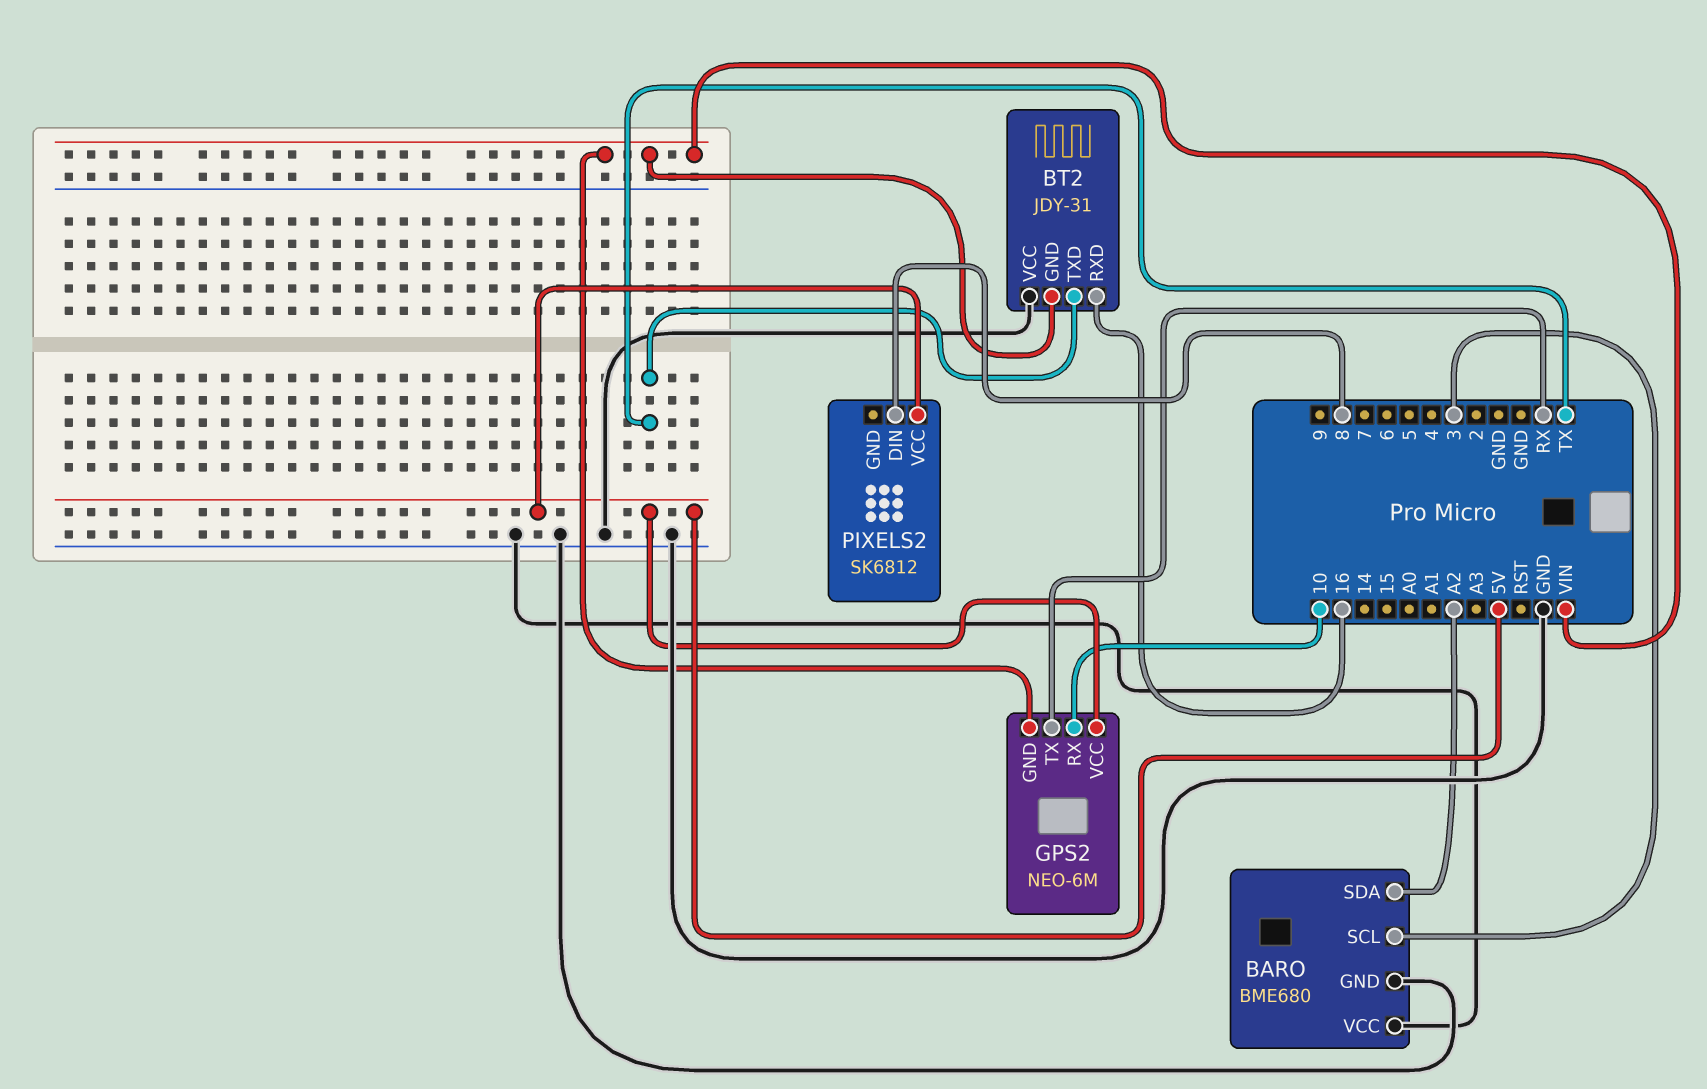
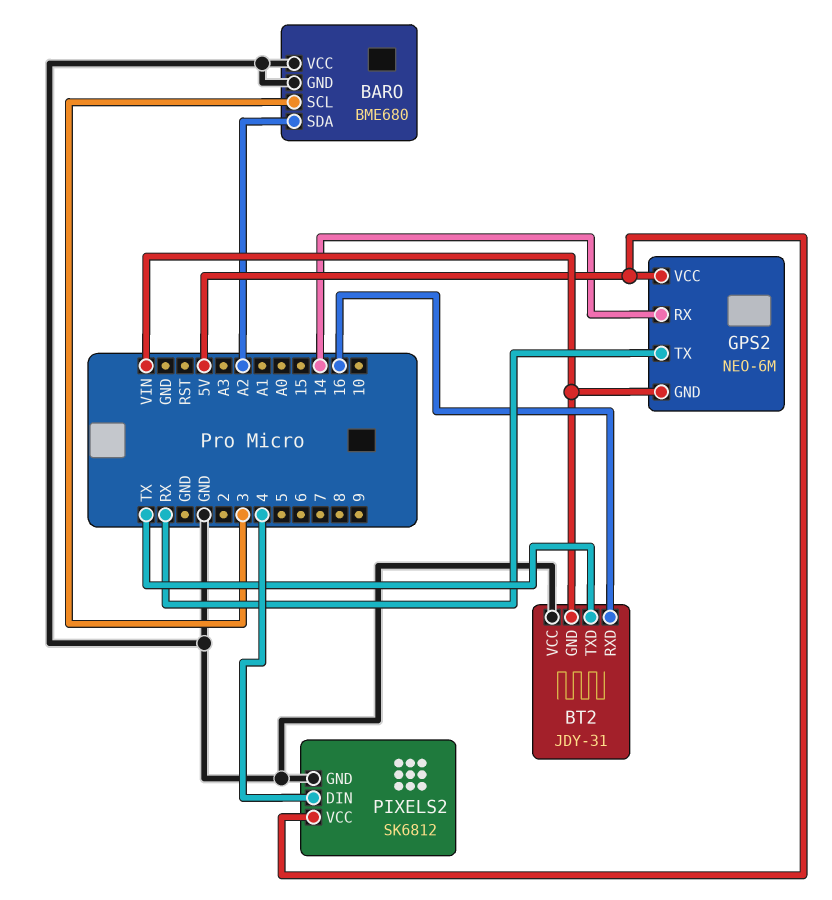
GPS2 pin RX: 10 -> 14
PIXELS2 pin DIN: 8 -> 4
PIXELS2 pin GND: none -> GND

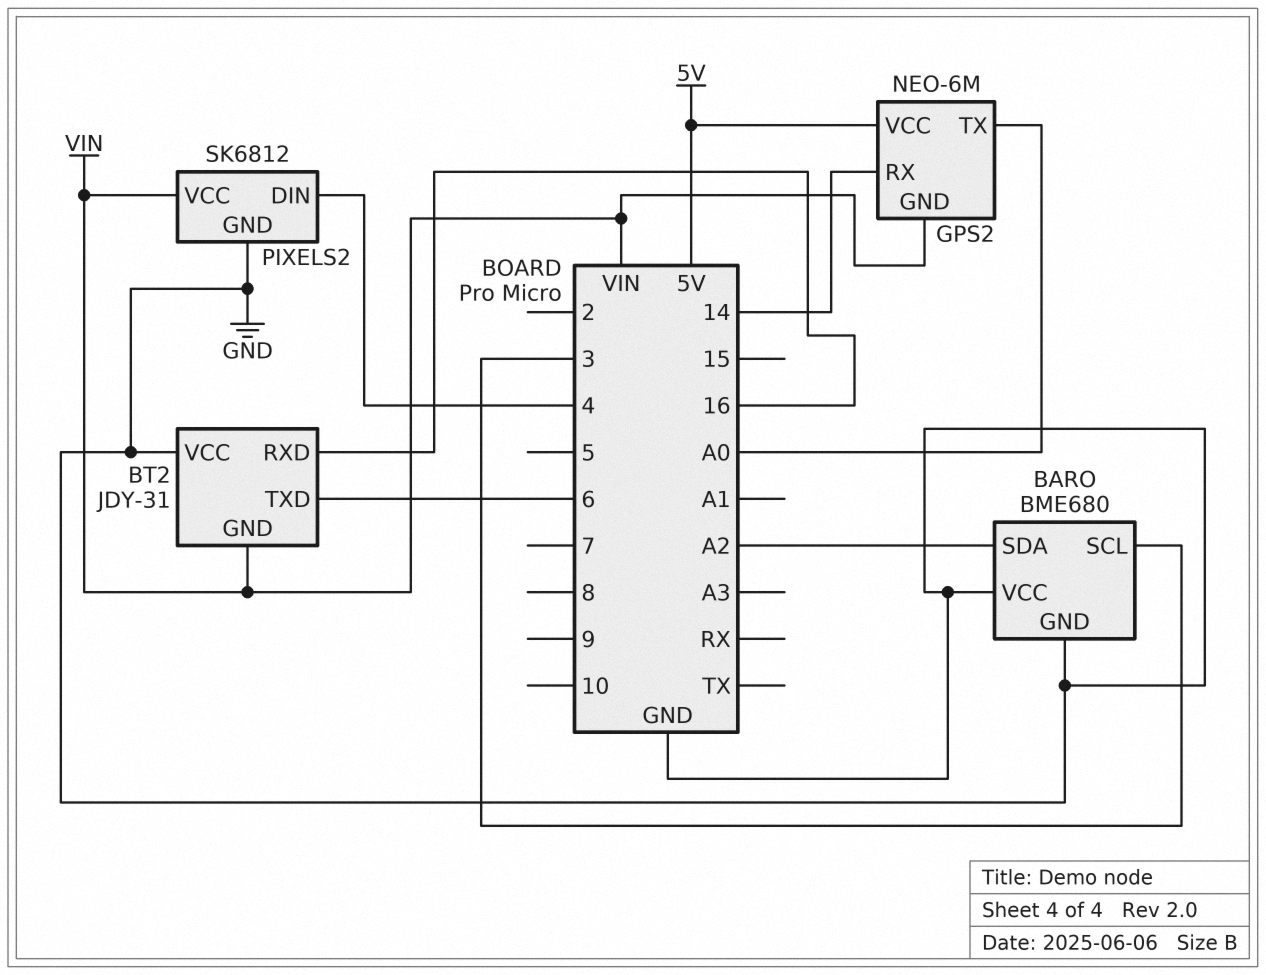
BT2 pin TXD: TX -> 6
GPS2 pin TX: RX -> A0
PIXELS2 pin VCC: 5V -> VIN

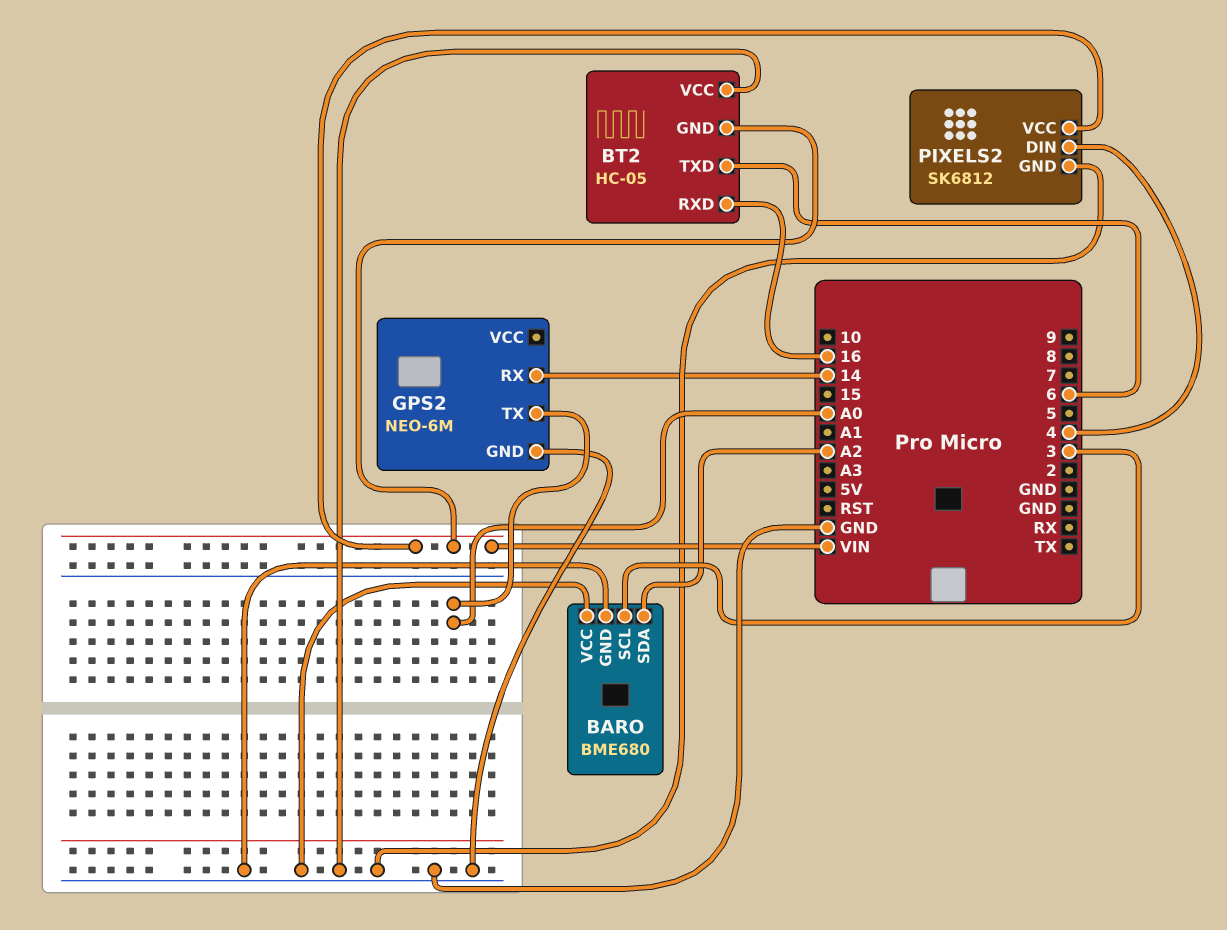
BT2: JDY-31 -> HC-05
GPS2 pin GND: VIN -> GND
GPS2 pin VCC: 5V -> none

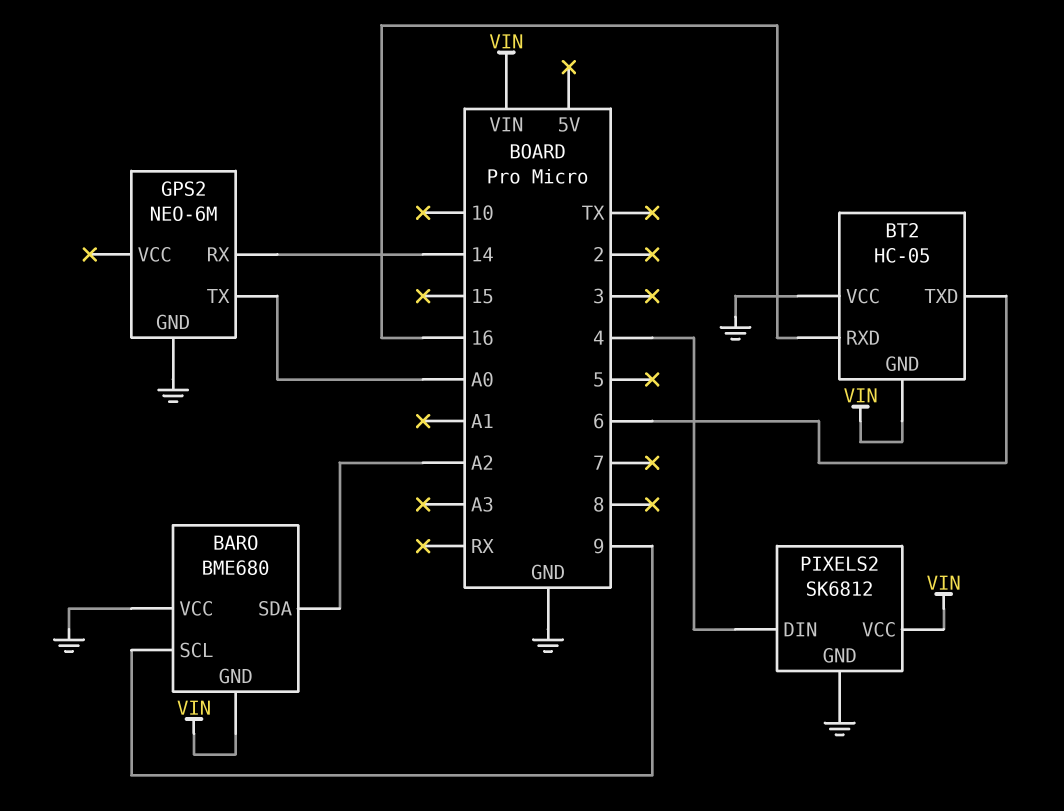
BARO pin GND: GND -> VIN
BARO pin SCL: 3 -> 9

